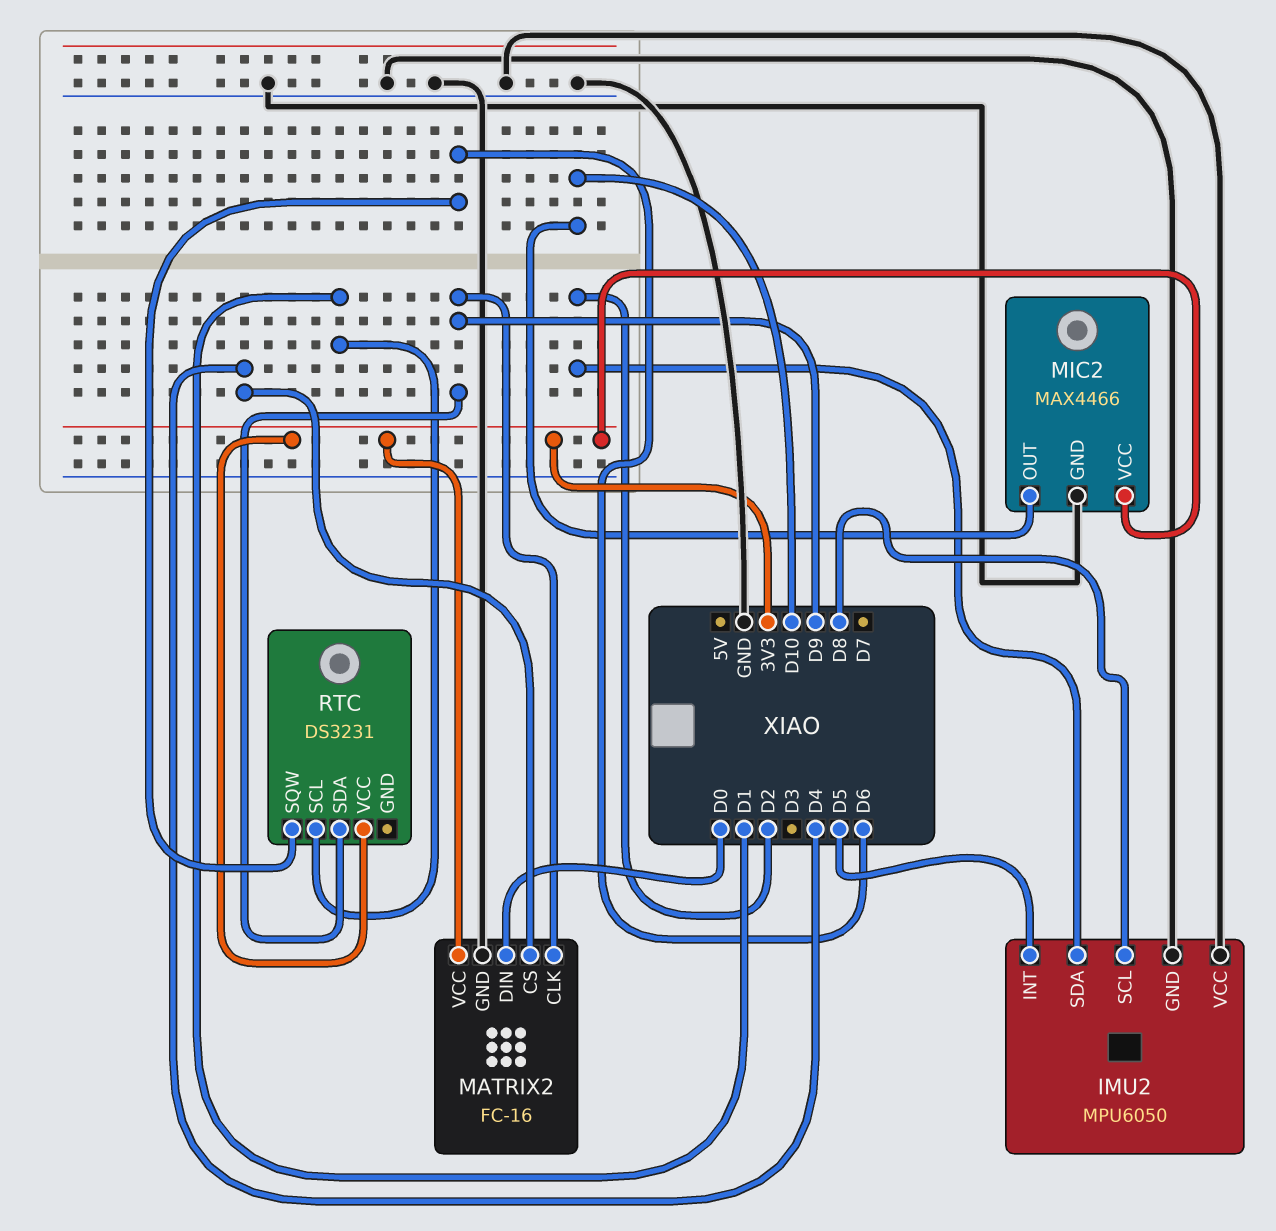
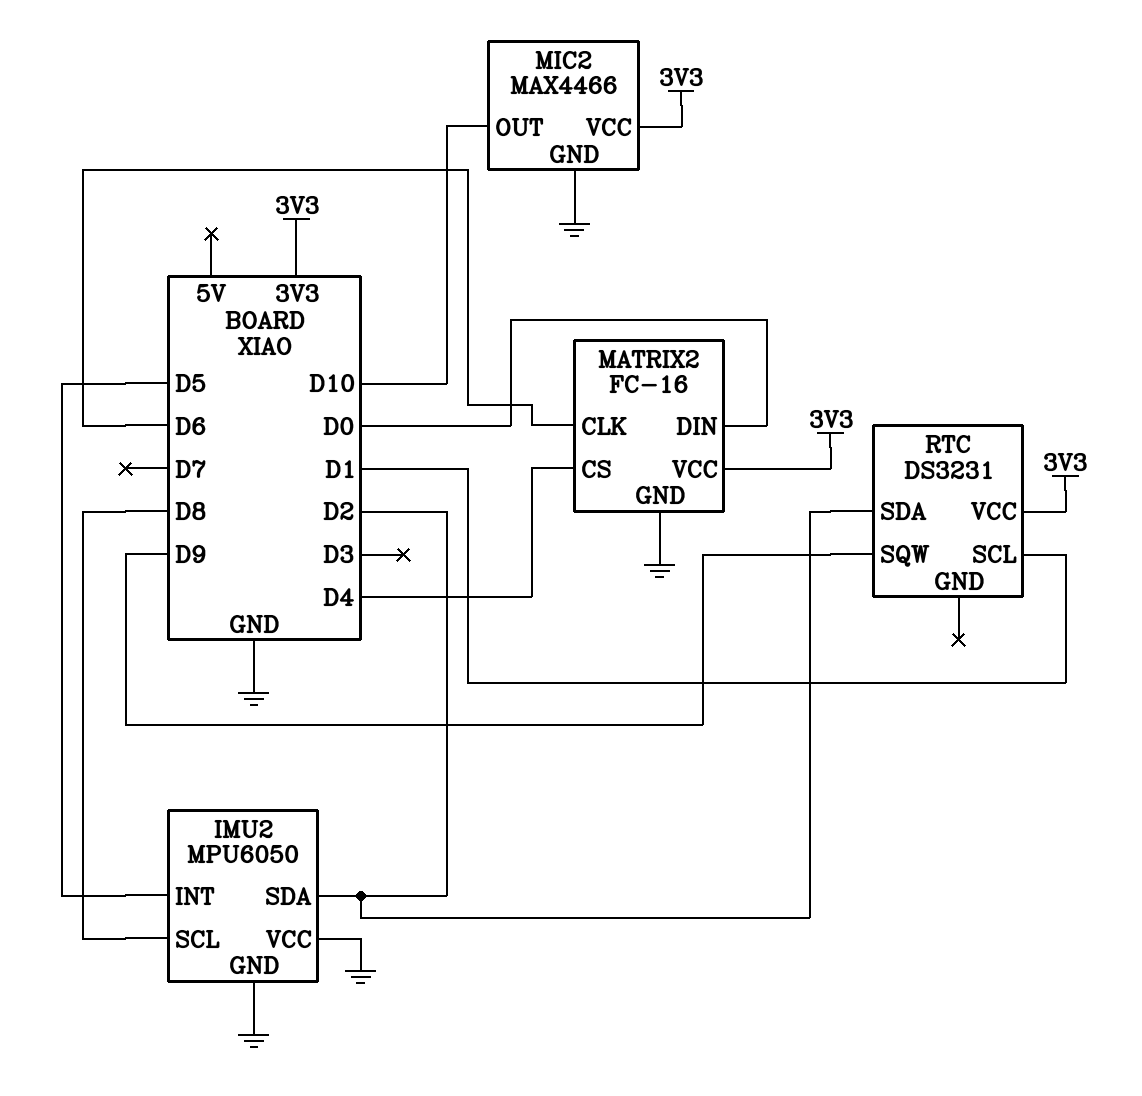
MATRIX2 pin CLK: D9 -> D6
RTC pin SDA: D9 -> D2
RTC pin SQW: D6 -> D9

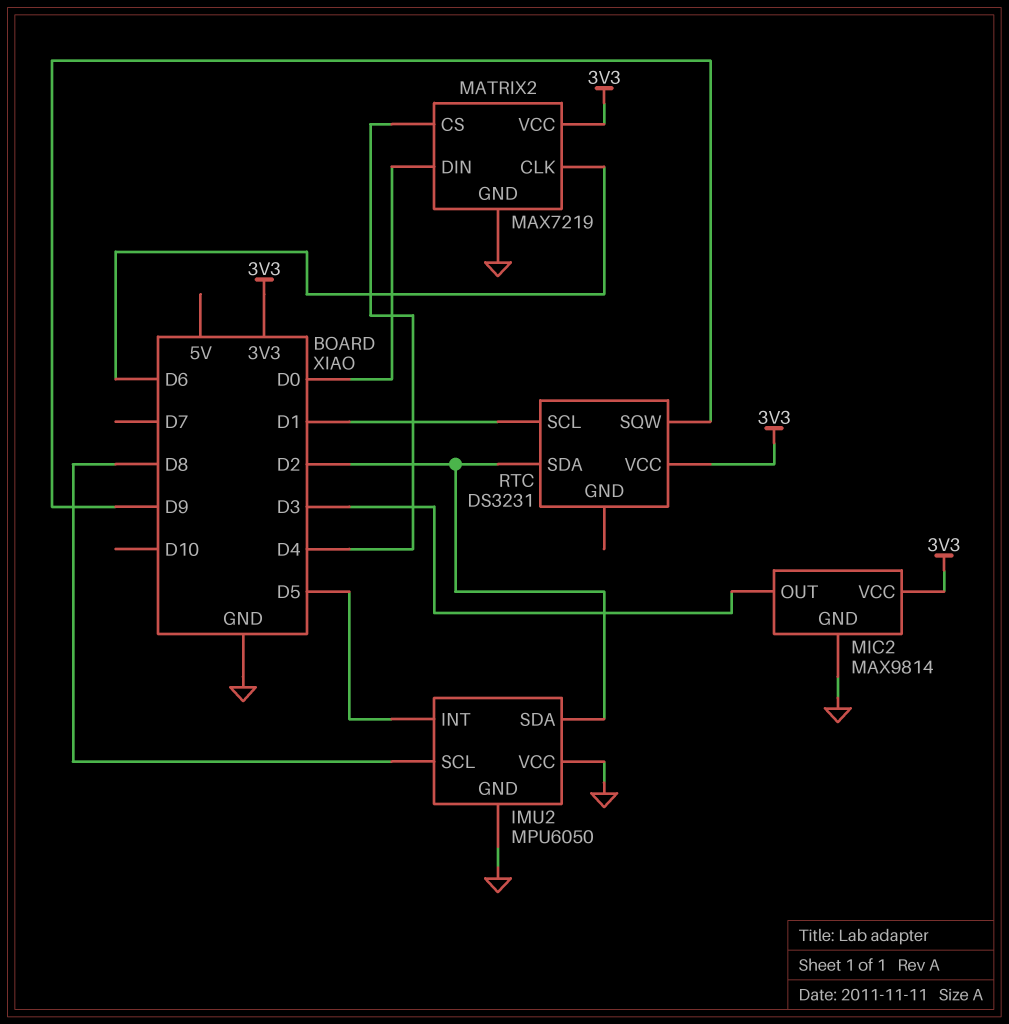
MATRIX2: FC-16 -> MAX7219
MIC2: MAX4466 -> MAX9814
MIC2 pin OUT: D10 -> D3

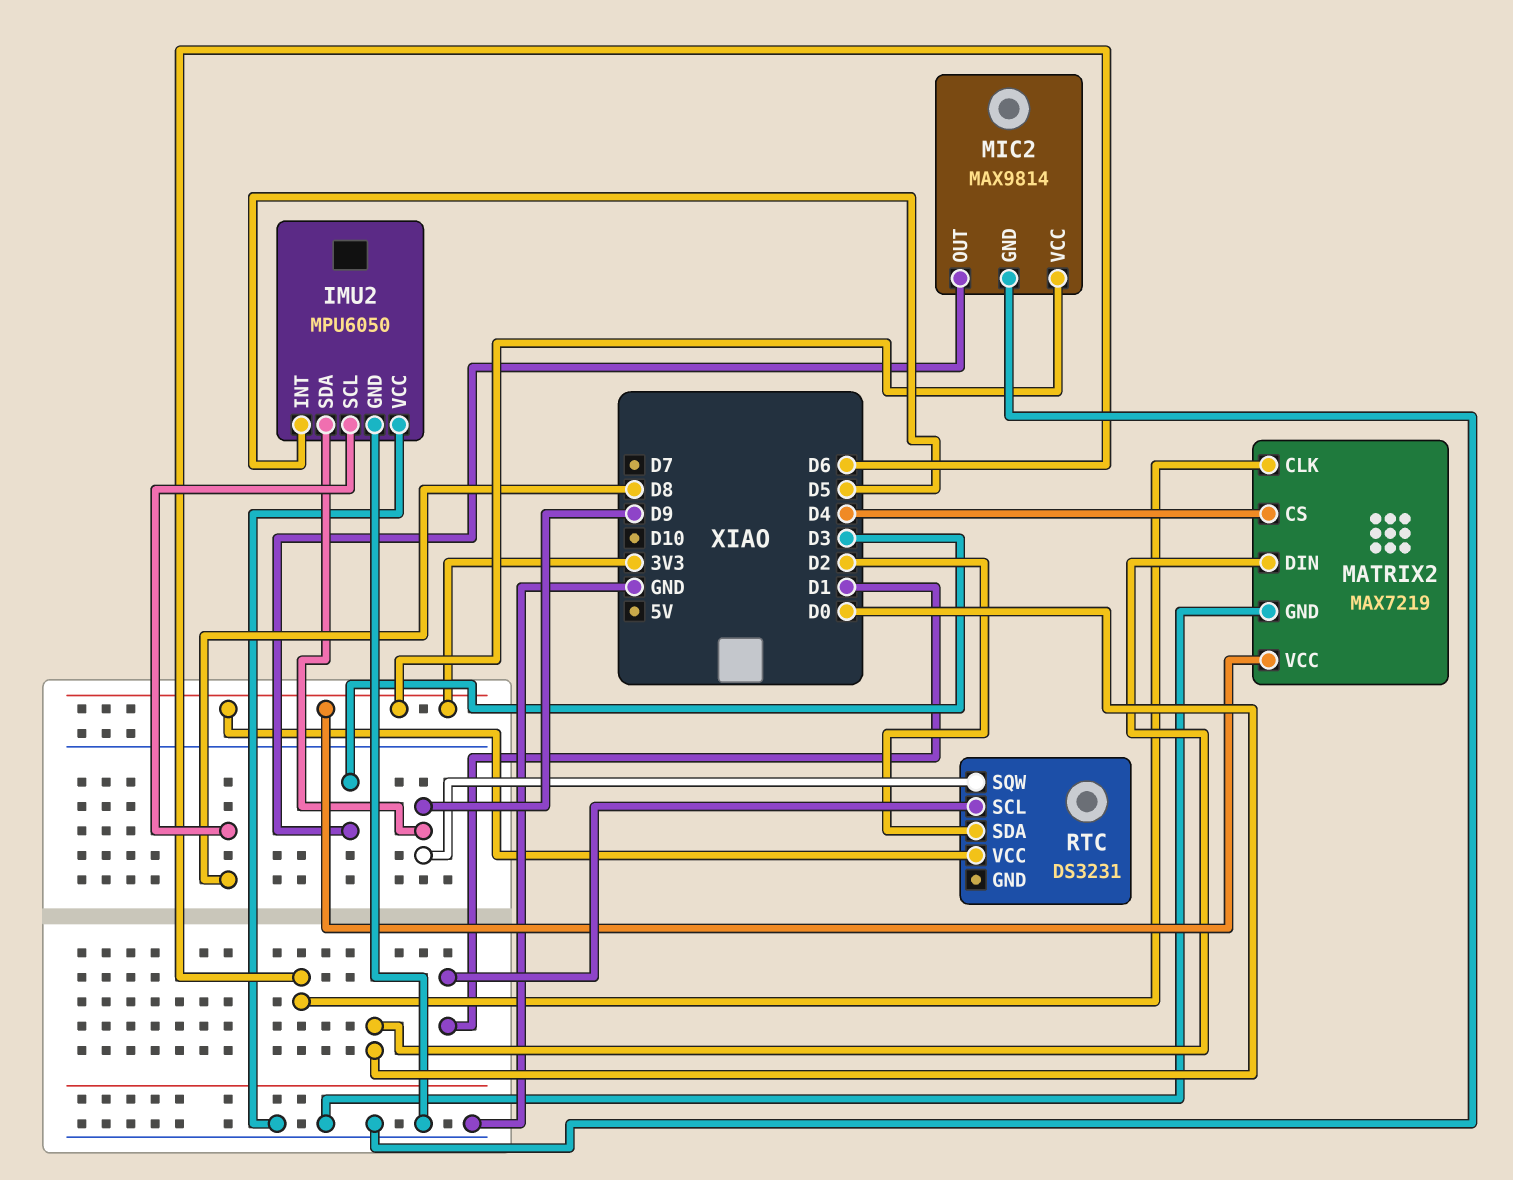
IMU2 pin SDA: D2 -> D9

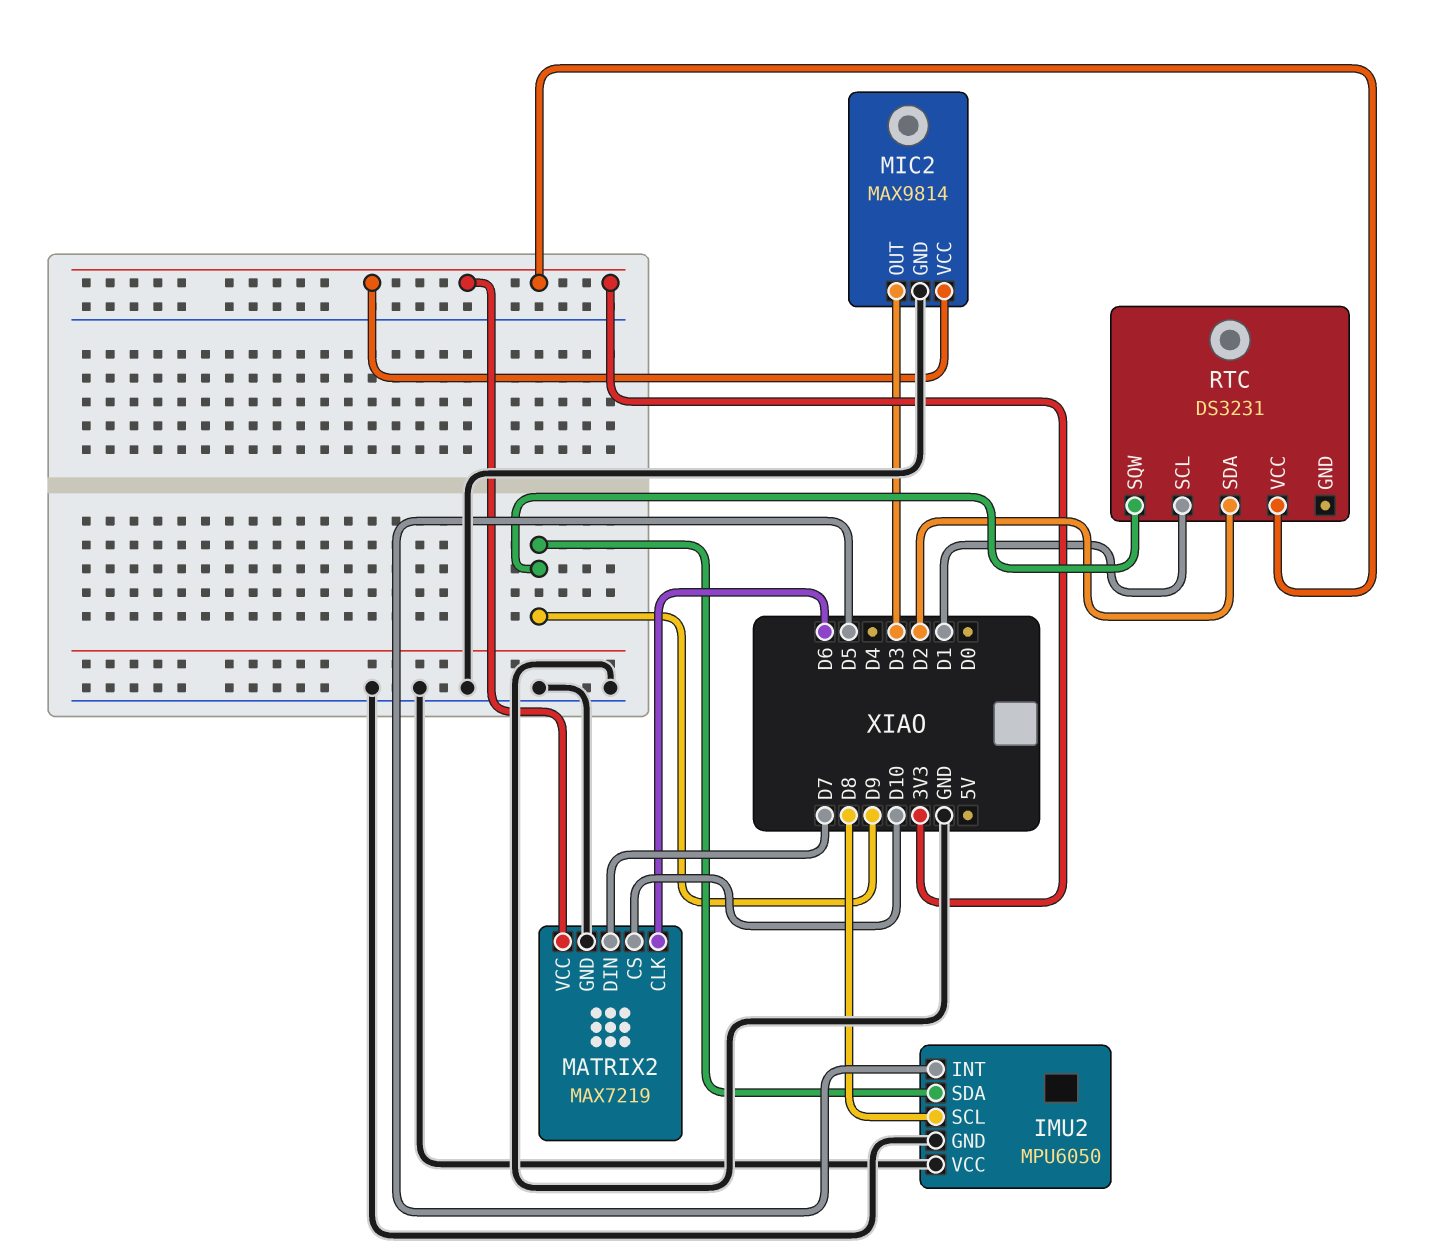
MATRIX2 pin CS: D4 -> D10
MATRIX2 pin DIN: D0 -> D7

